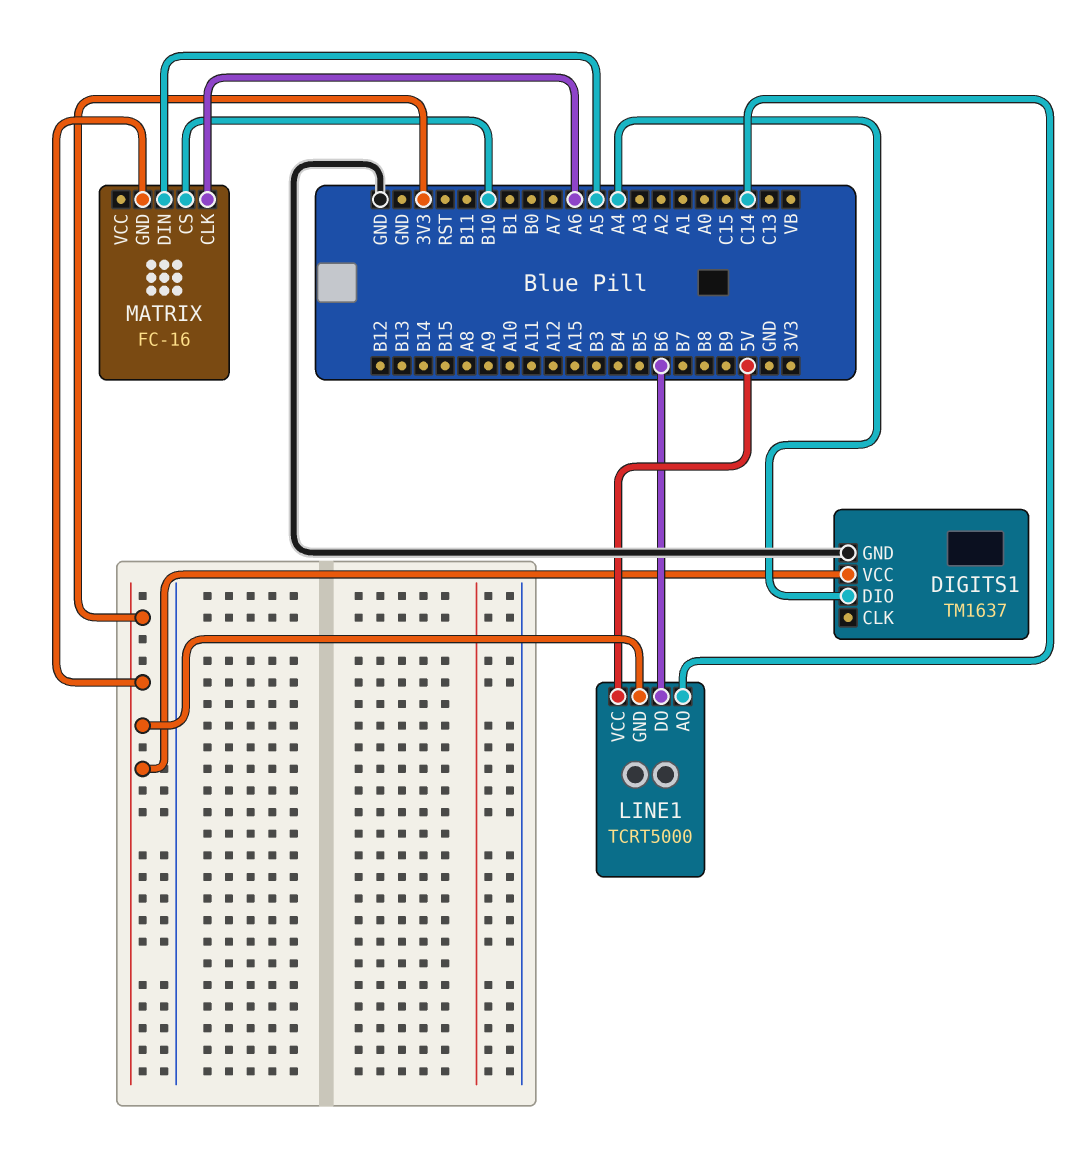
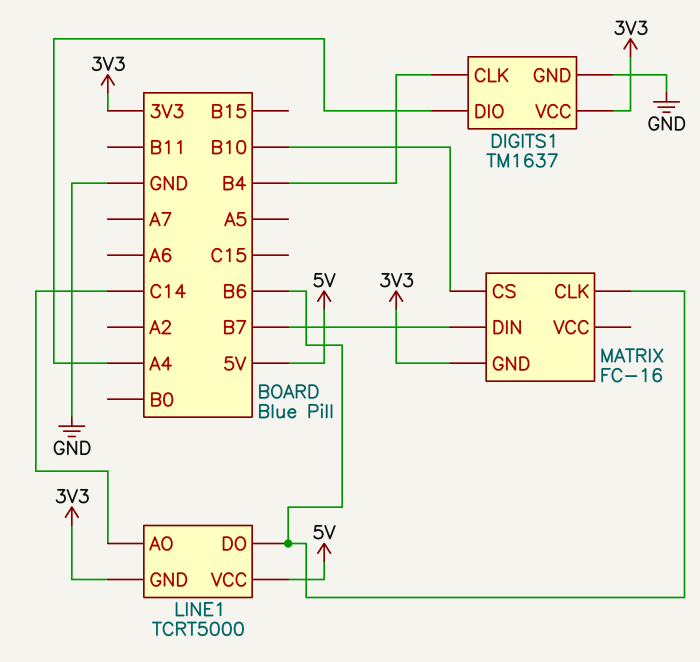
DIGITS1 pin CLK: none -> B4
MATRIX pin CLK: A6 -> B6
MATRIX pin DIN: A5 -> B7

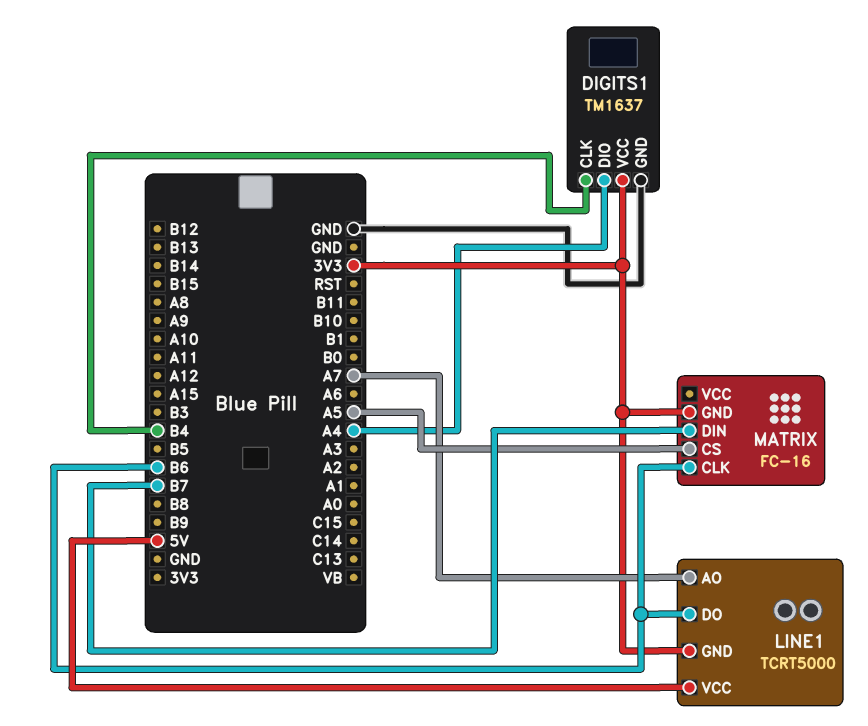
LINE1 pin AO: C14 -> A7
MATRIX pin CS: B10 -> A5

